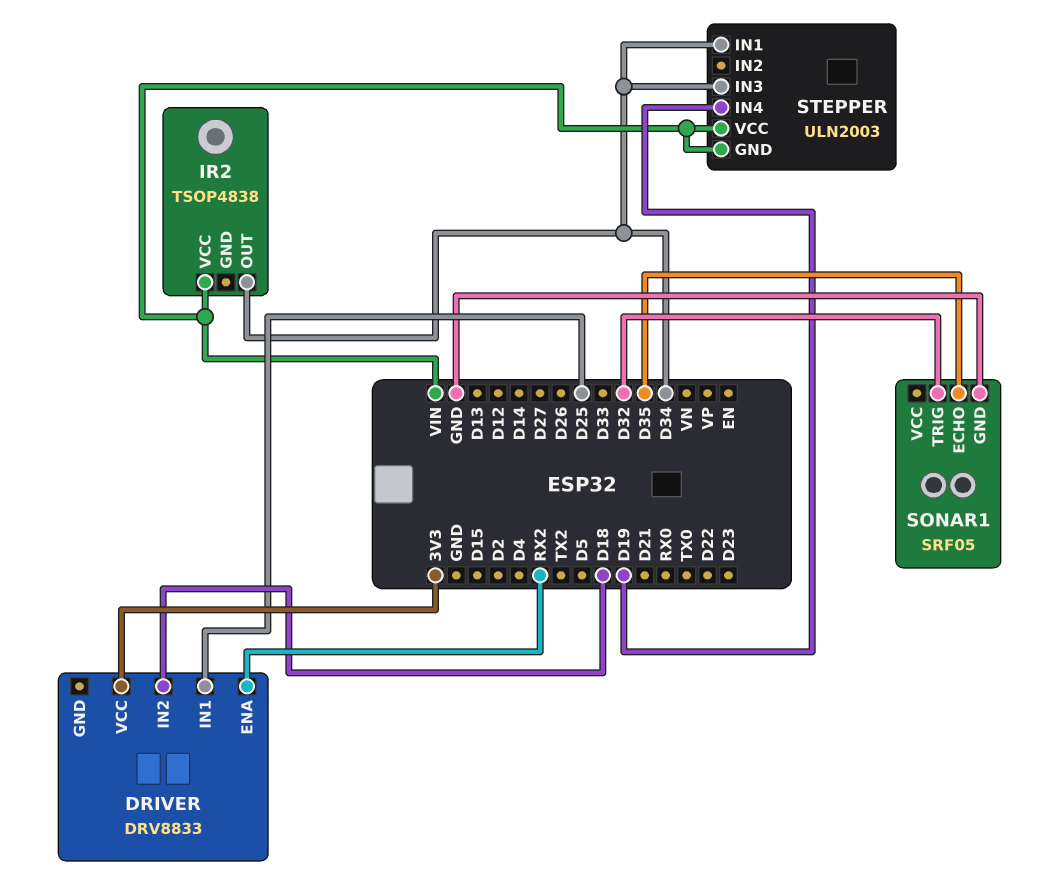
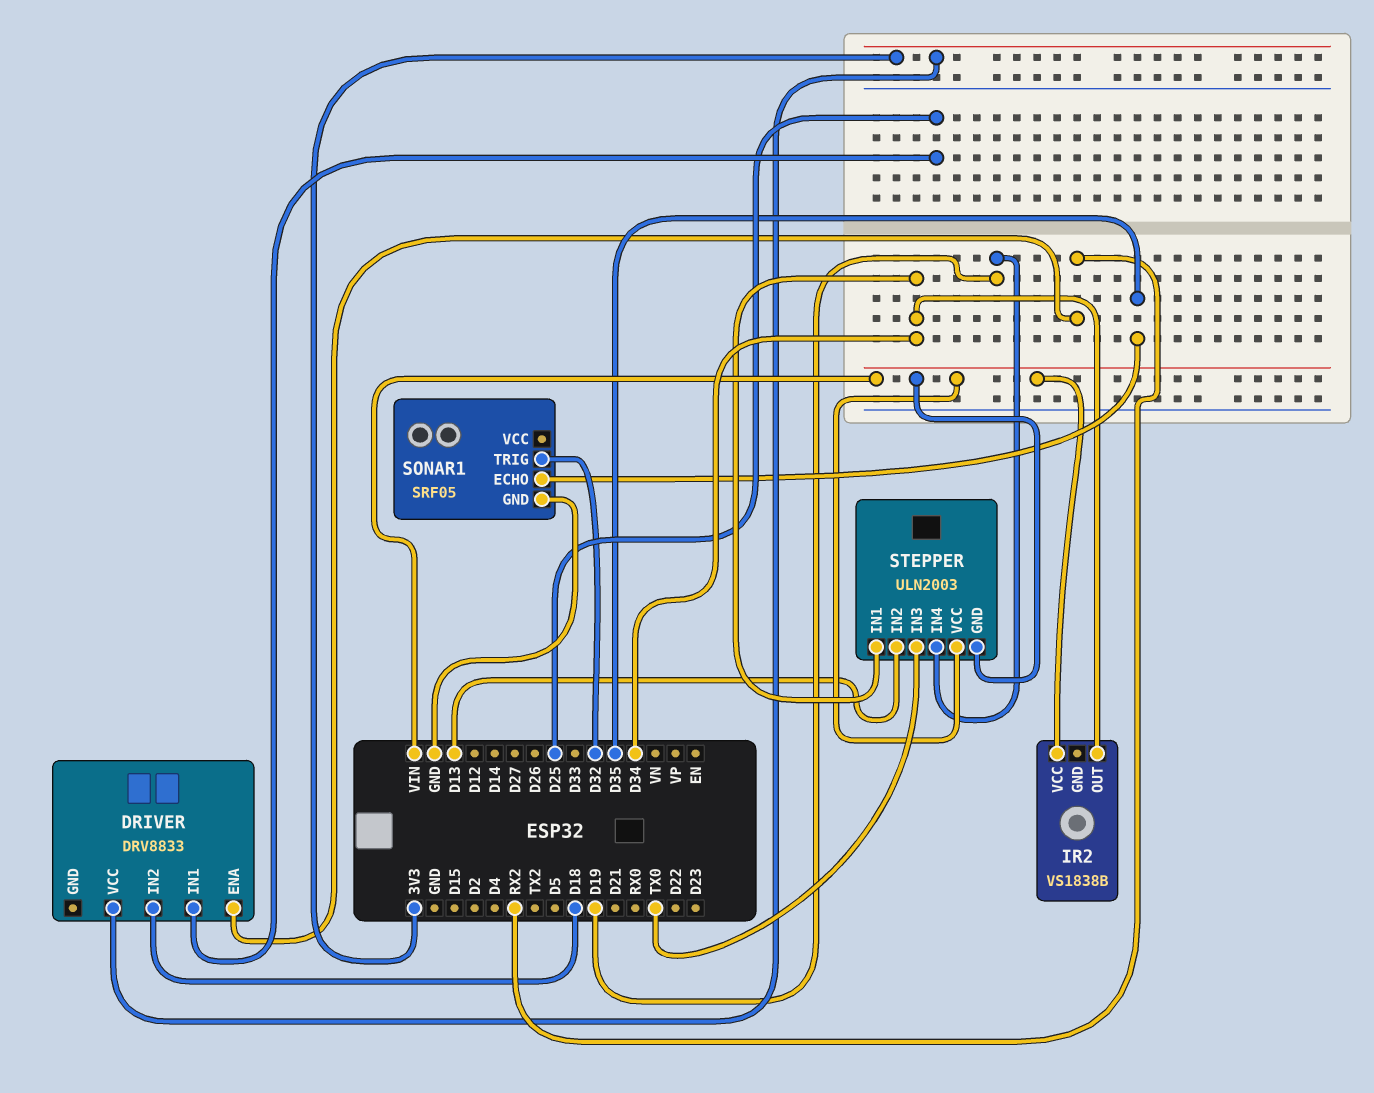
IR2: TSOP4838 -> VS1838B
STEPPER pin IN2: none -> D13
STEPPER pin IN3: D34 -> TX0

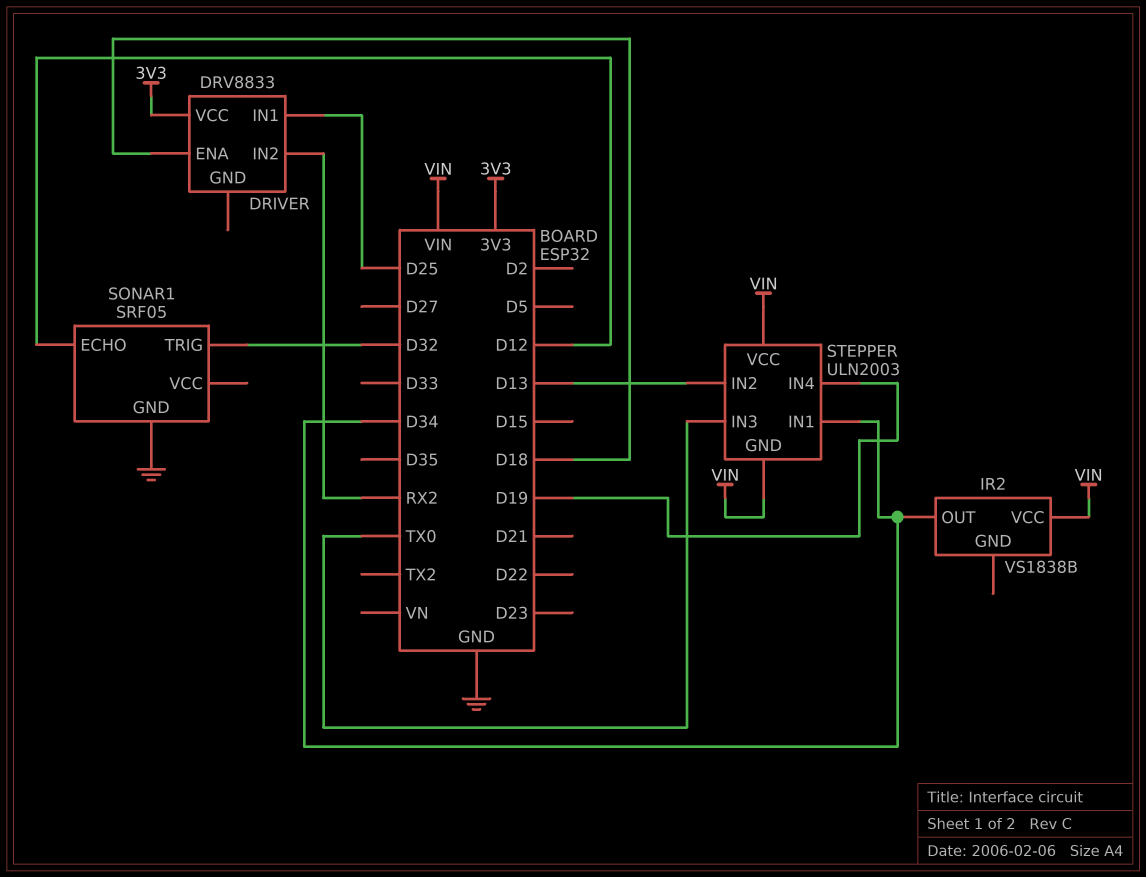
DRIVER pin ENA: RX2 -> D18
DRIVER pin IN2: D18 -> RX2
SONAR1 pin ECHO: D35 -> D12

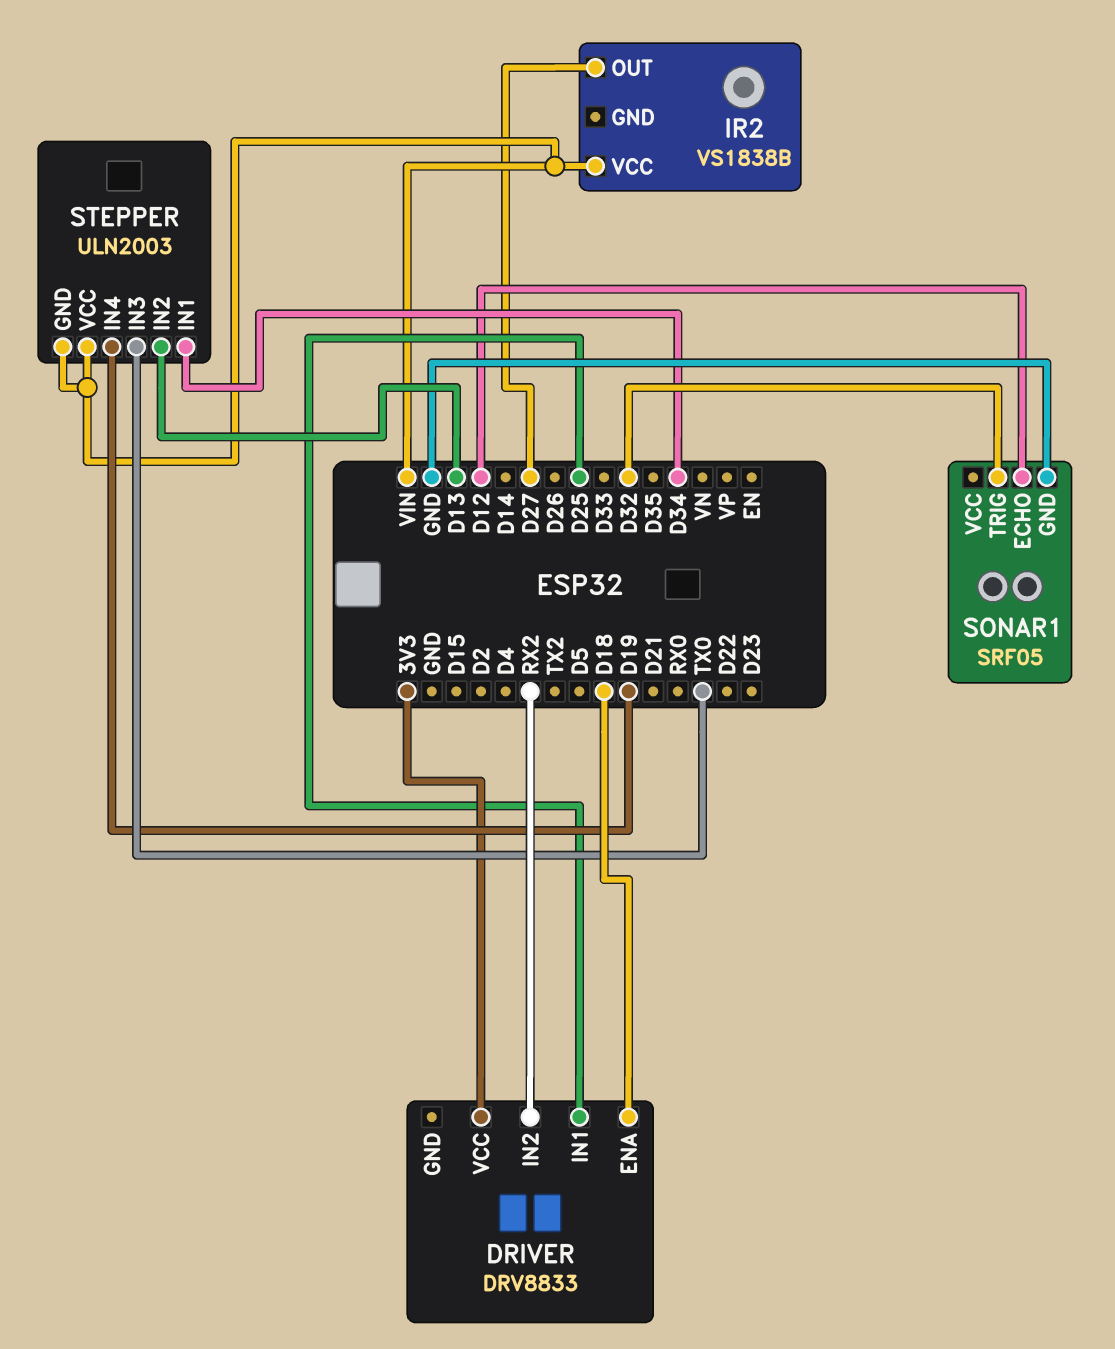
IR2 pin OUT: D34 -> D27

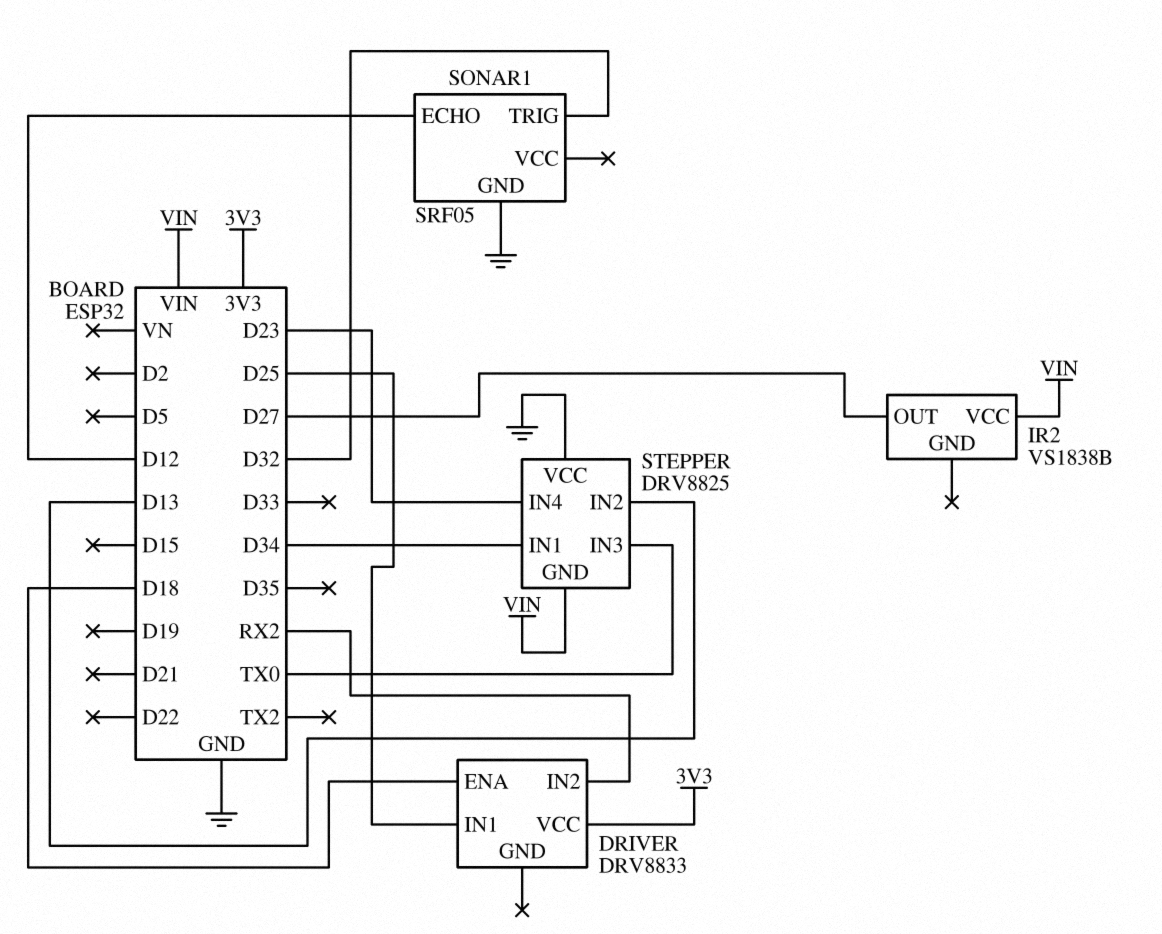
STEPPER: ULN2003 -> DRV8825
STEPPER pin IN4: D19 -> D23
STEPPER pin VCC: VIN -> GND

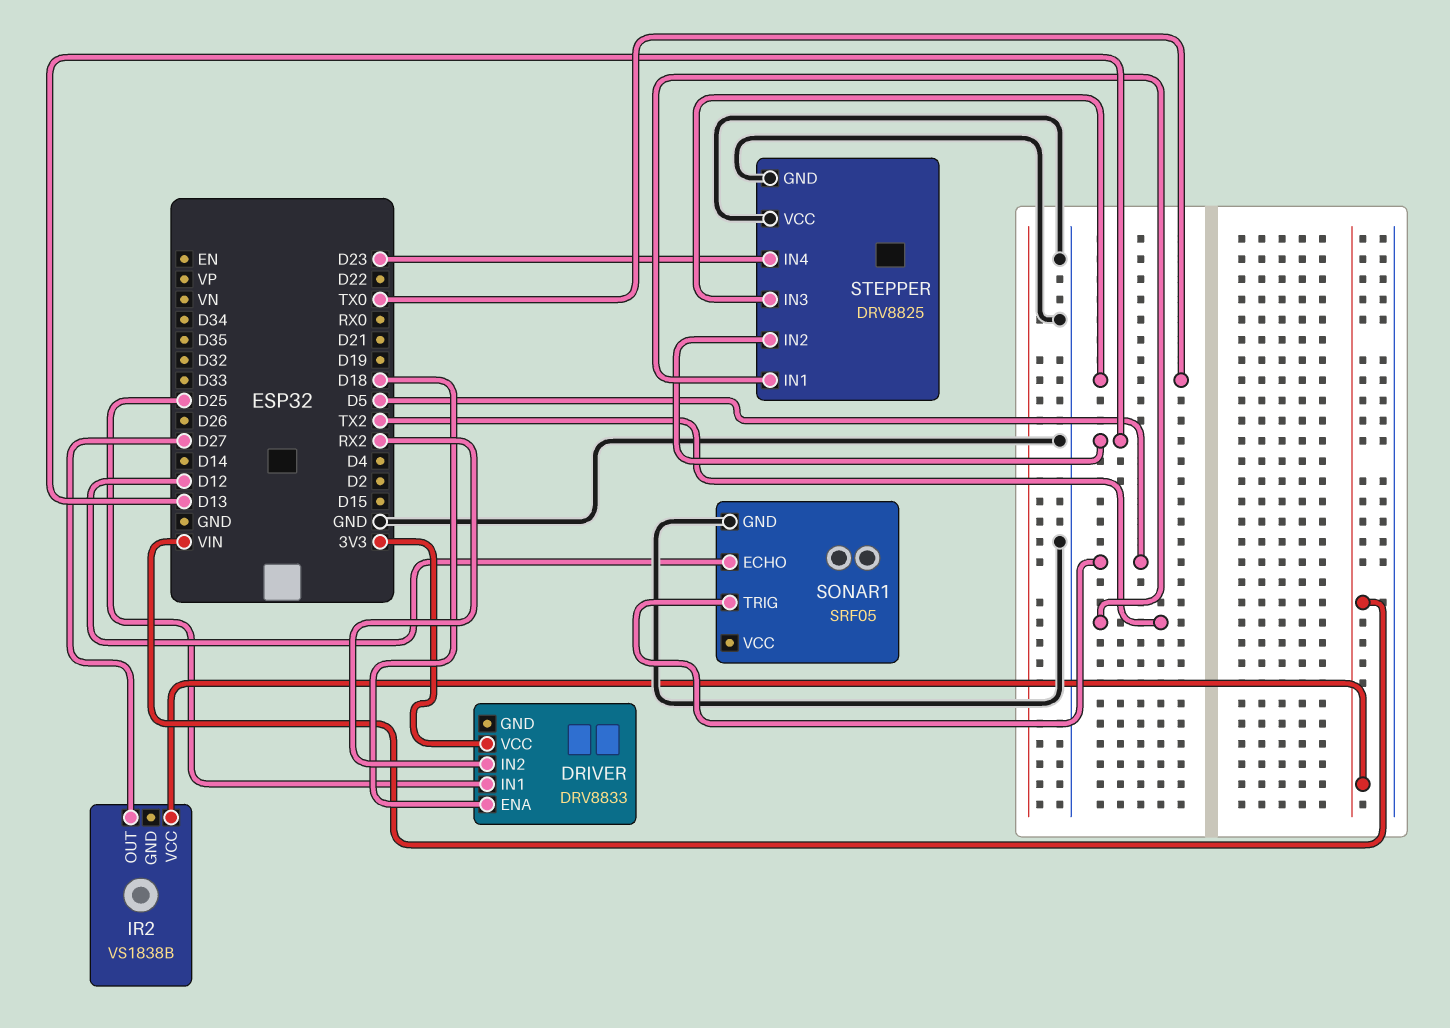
SONAR1 pin TRIG: D32 -> D5
STEPPER pin GND: VIN -> GND
STEPPER pin IN1: D34 -> TX2

